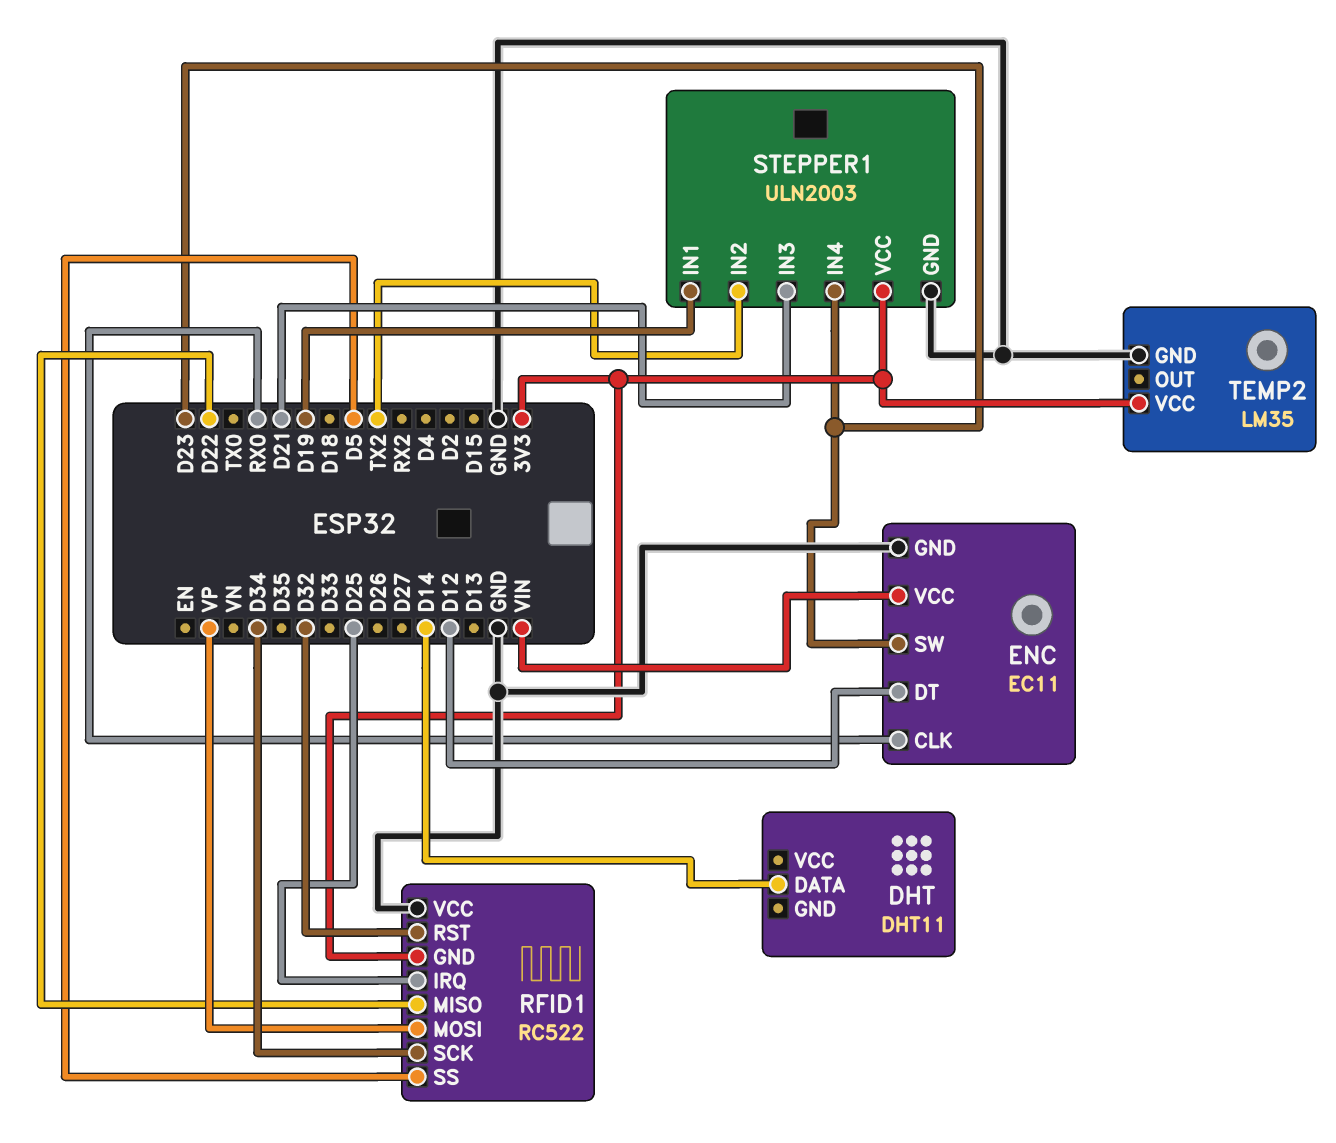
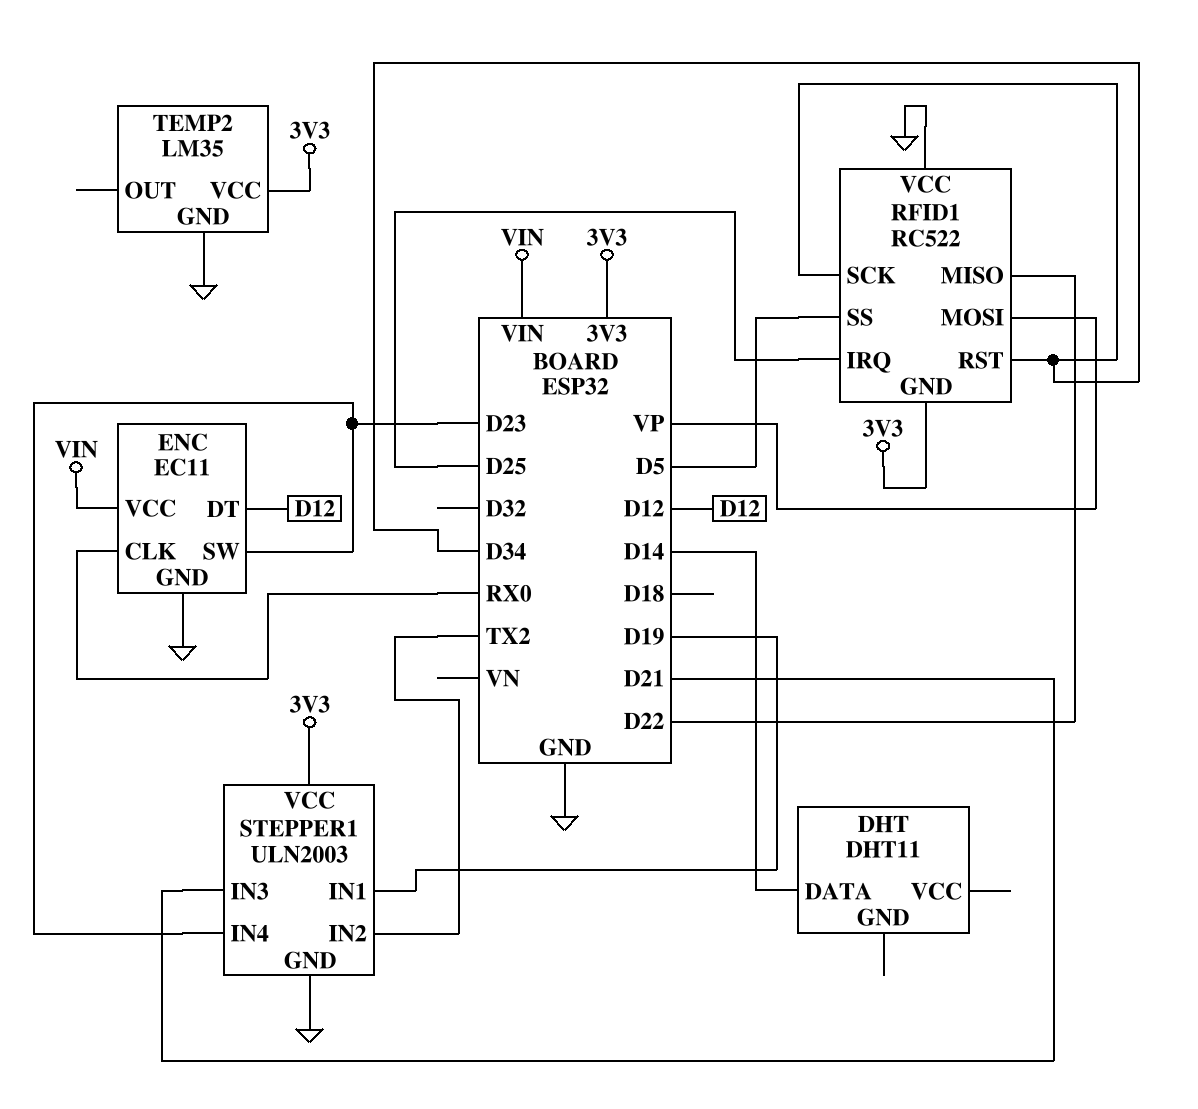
RFID1 pin RST: D32 -> D34

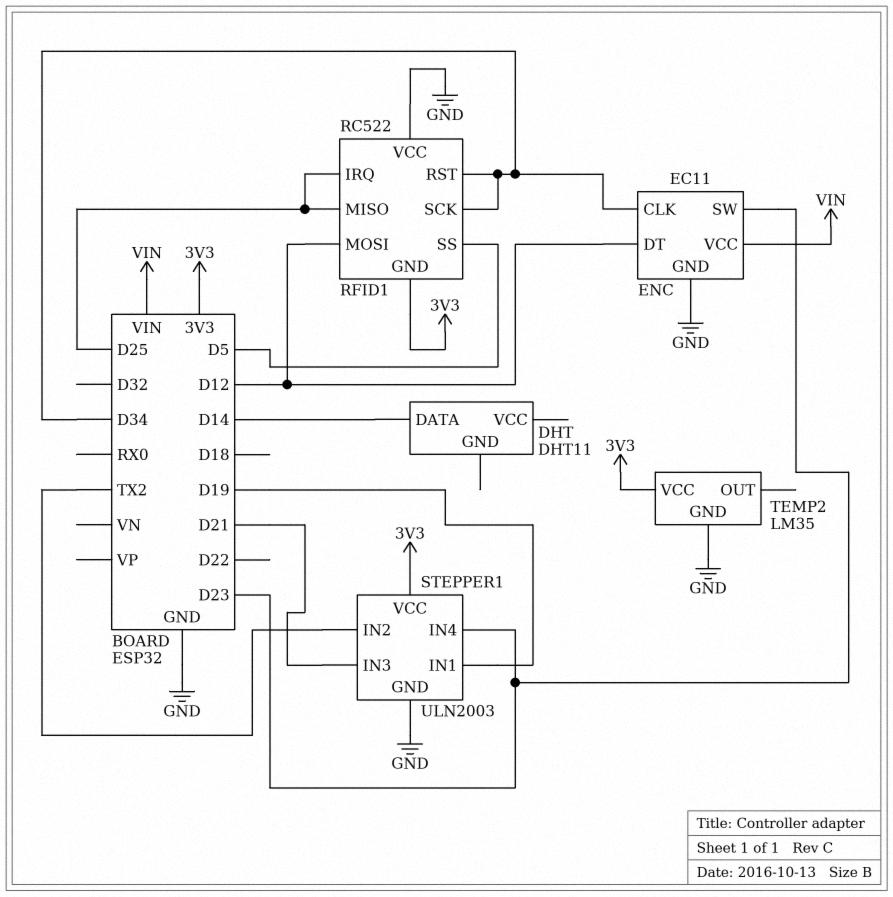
ENC pin CLK: RX0 -> D34
RFID1 pin MISO: D22 -> D25
RFID1 pin MOSI: VP -> D12

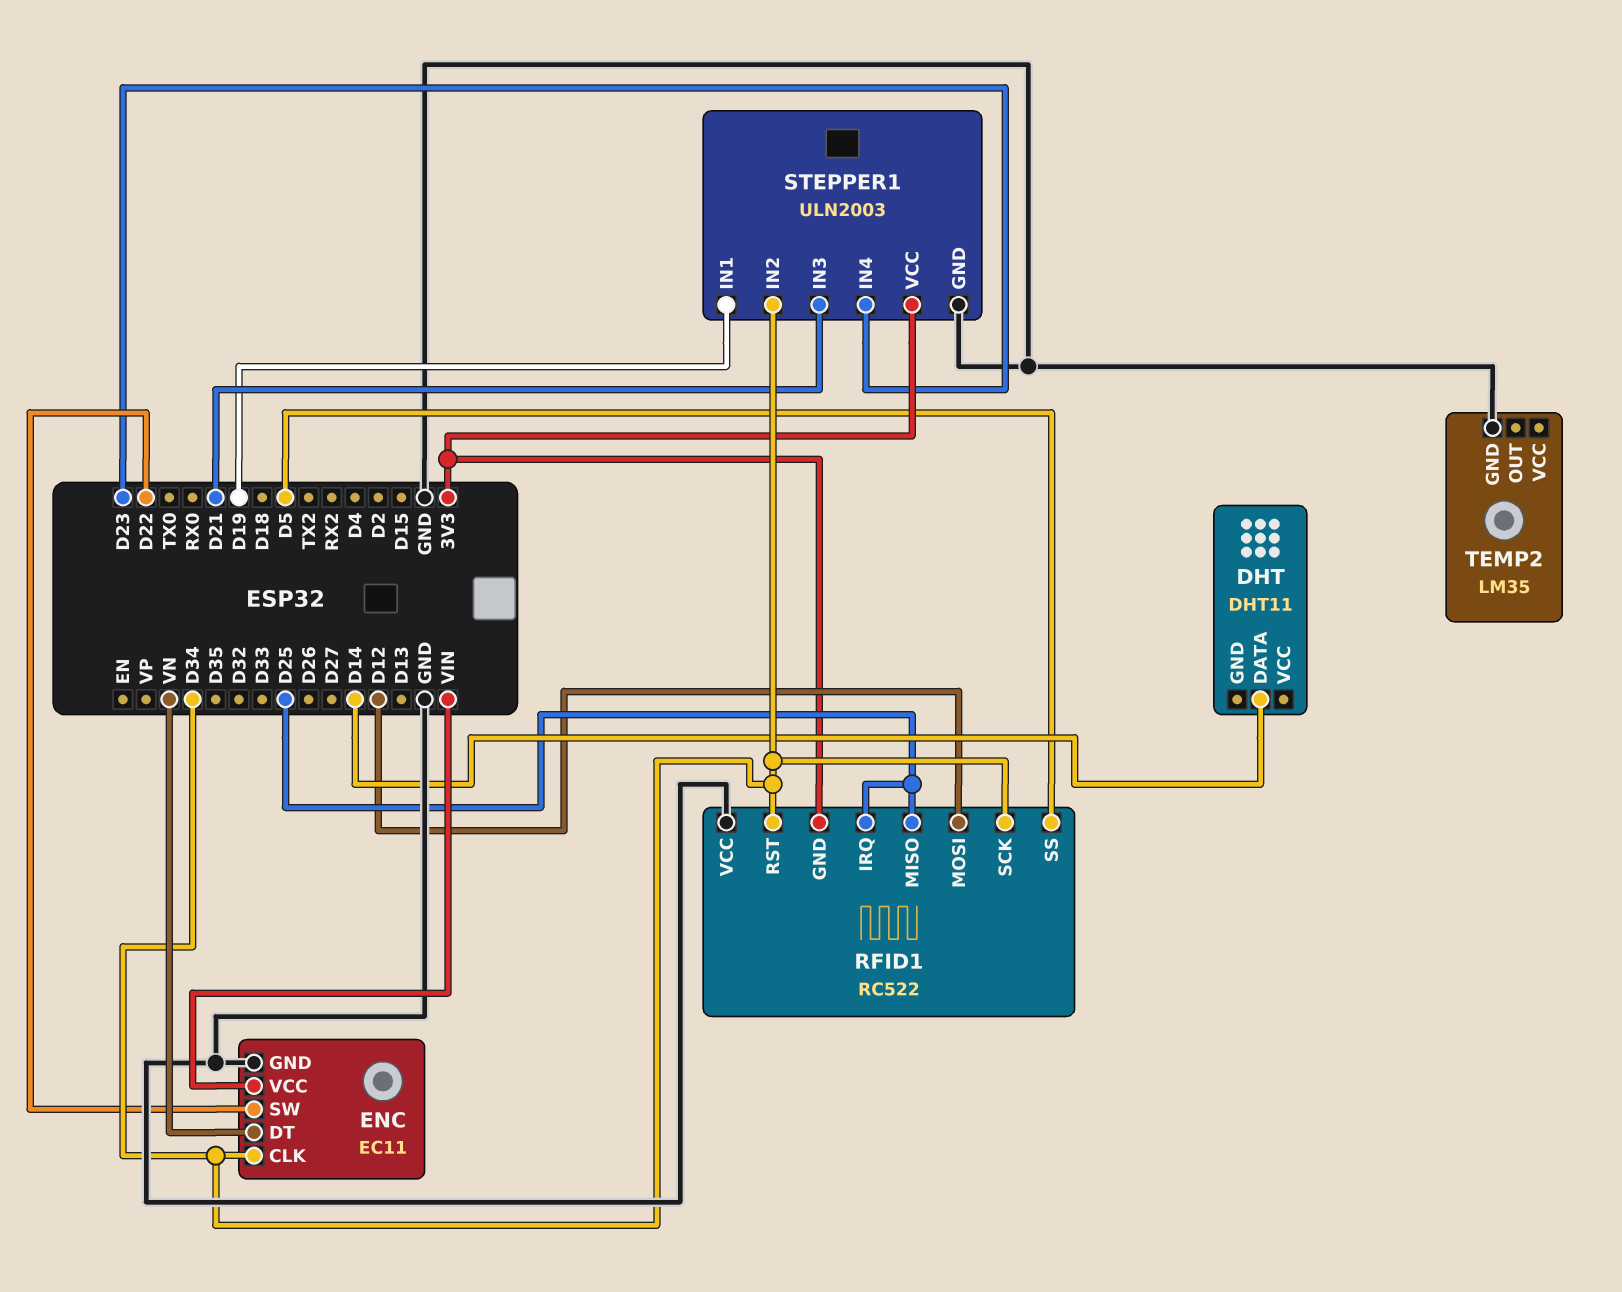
ENC pin DT: D12 -> VN
ENC pin SW: D23 -> D22
STEPPER1 pin IN2: TX2 -> D34
TEMP2 pin VCC: 3V3 -> none

